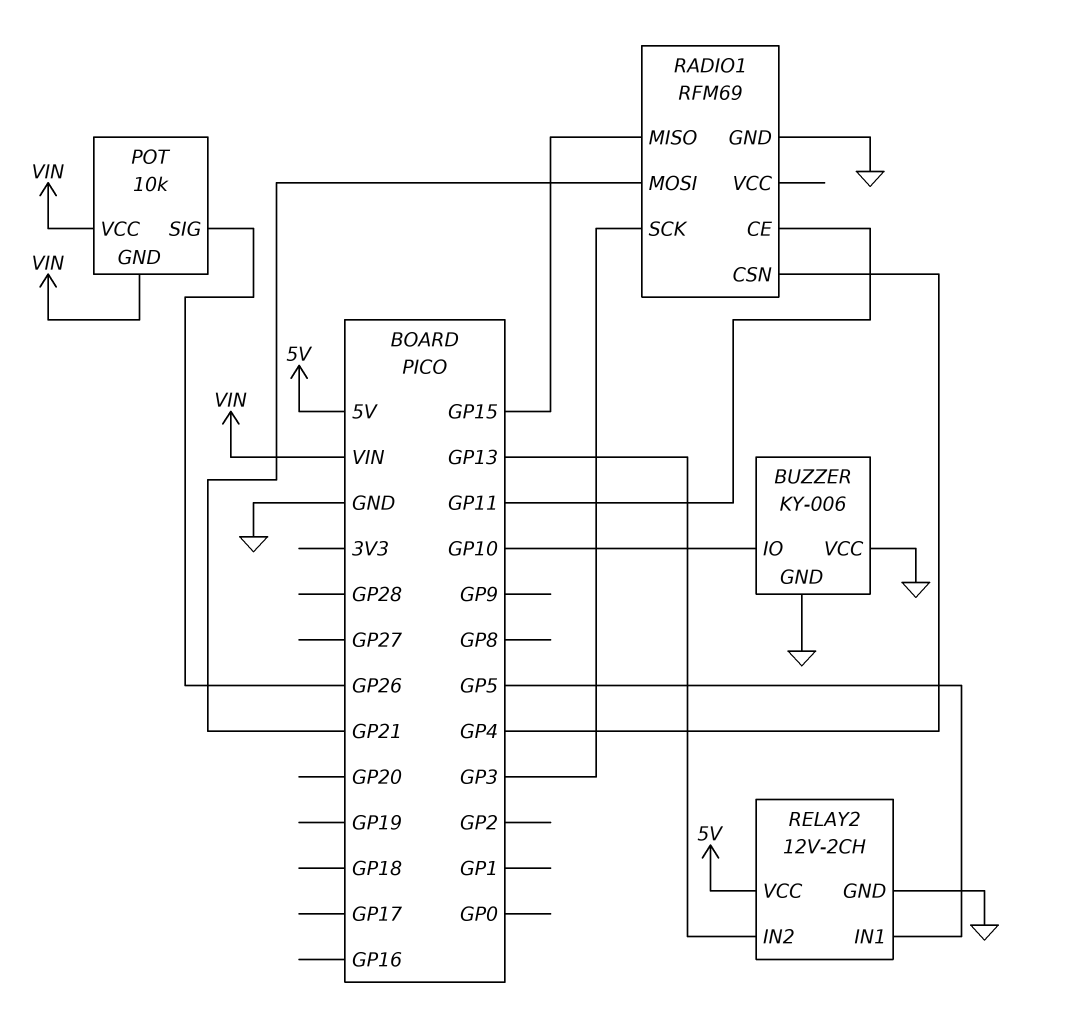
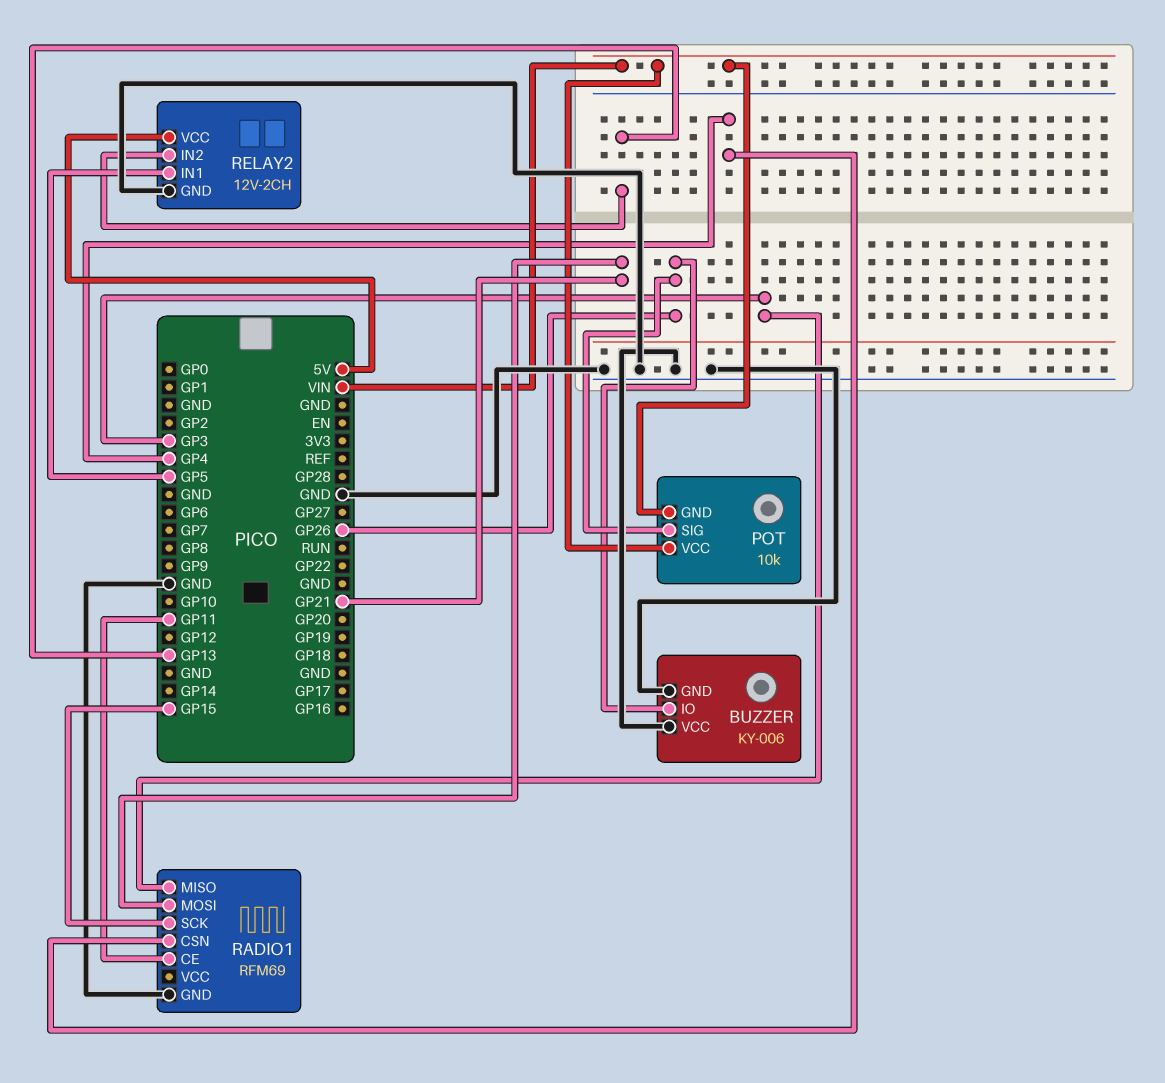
BUZZER pin IO: GP10 -> GP26
RADIO1 pin MISO: GP15 -> GP3
RADIO1 pin SCK: GP3 -> GP15

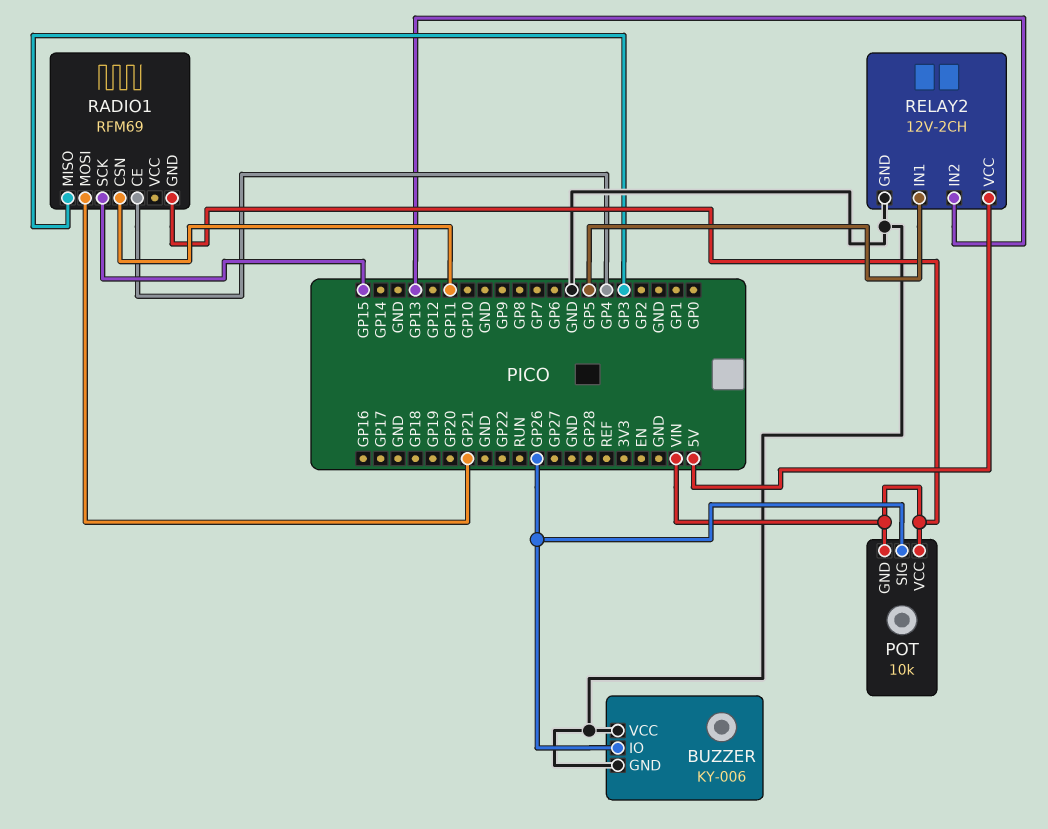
RADIO1 pin CE: GP11 -> GP4
RADIO1 pin CSN: GP4 -> GP11
RADIO1 pin GND: GND -> VIN

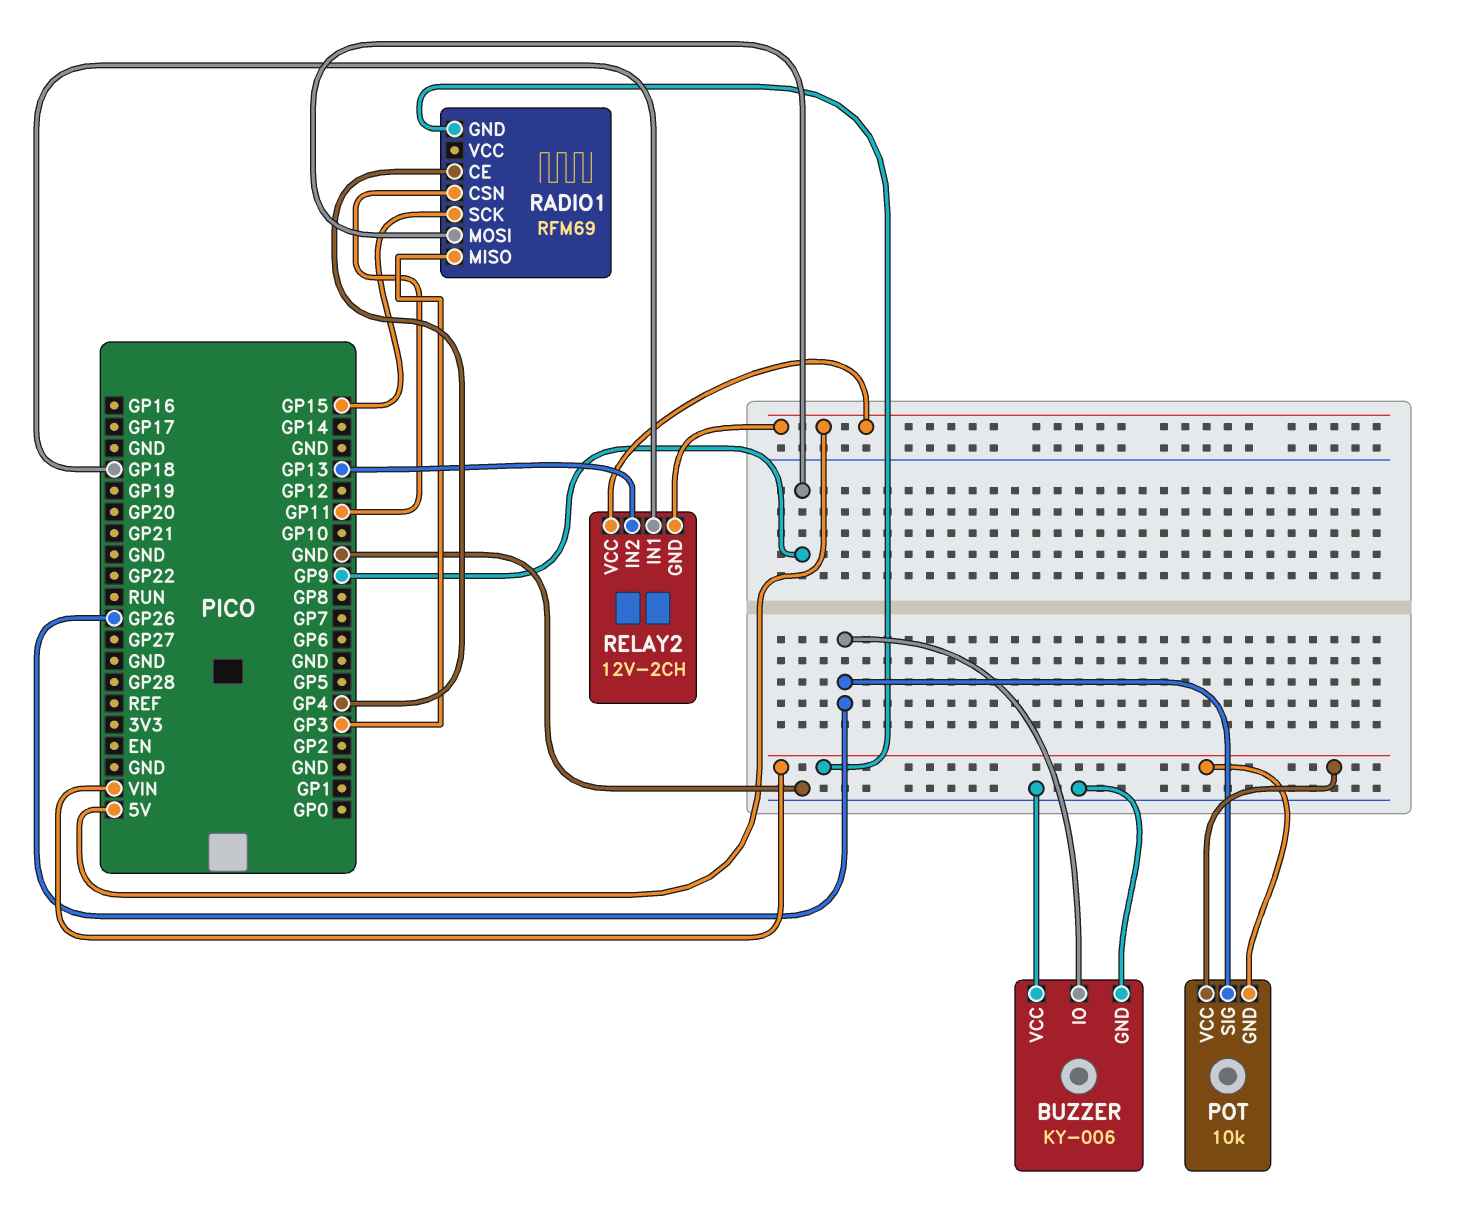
RADIO1 pin MOSI: GP21 -> GP9
RELAY2 pin GND: GND -> 5V
RELAY2 pin IN1: GP5 -> GP18

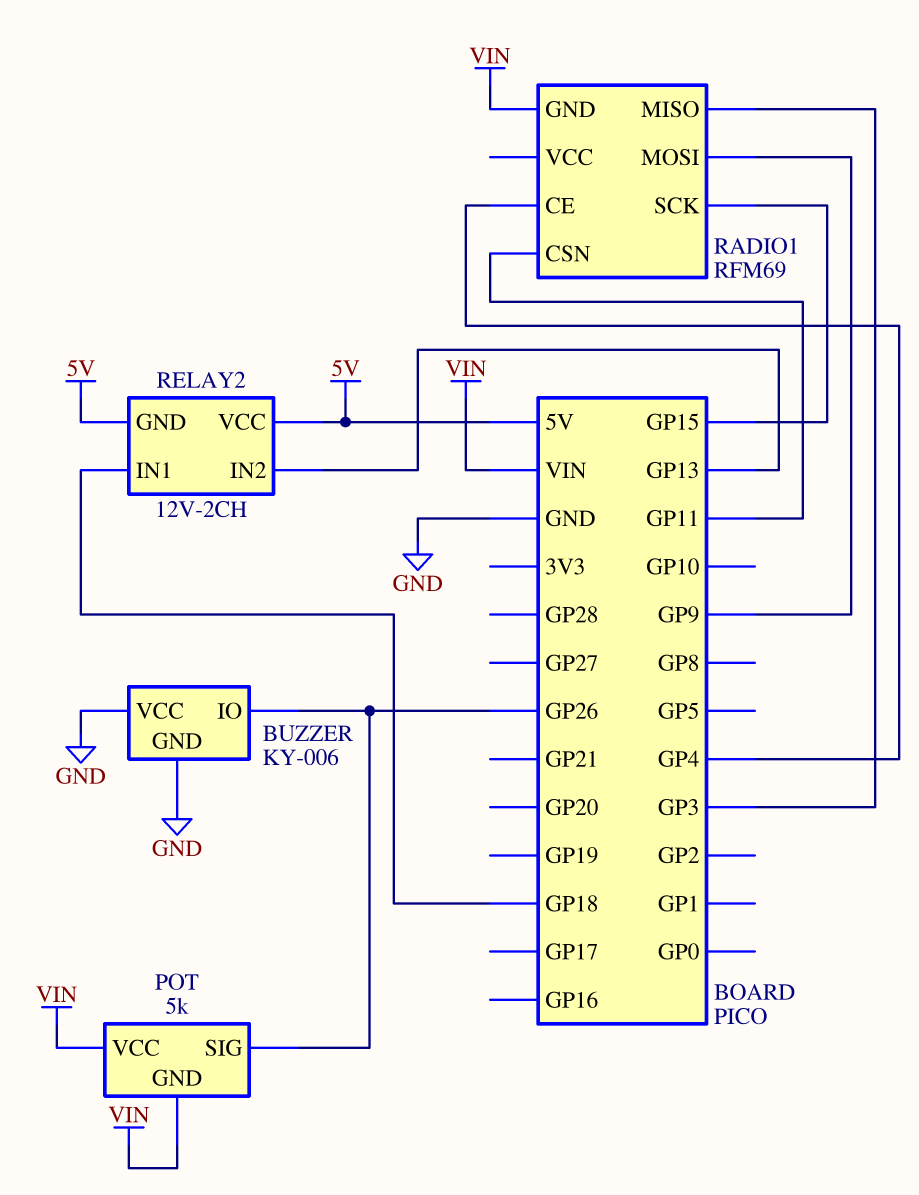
POT: 10k -> 5k

